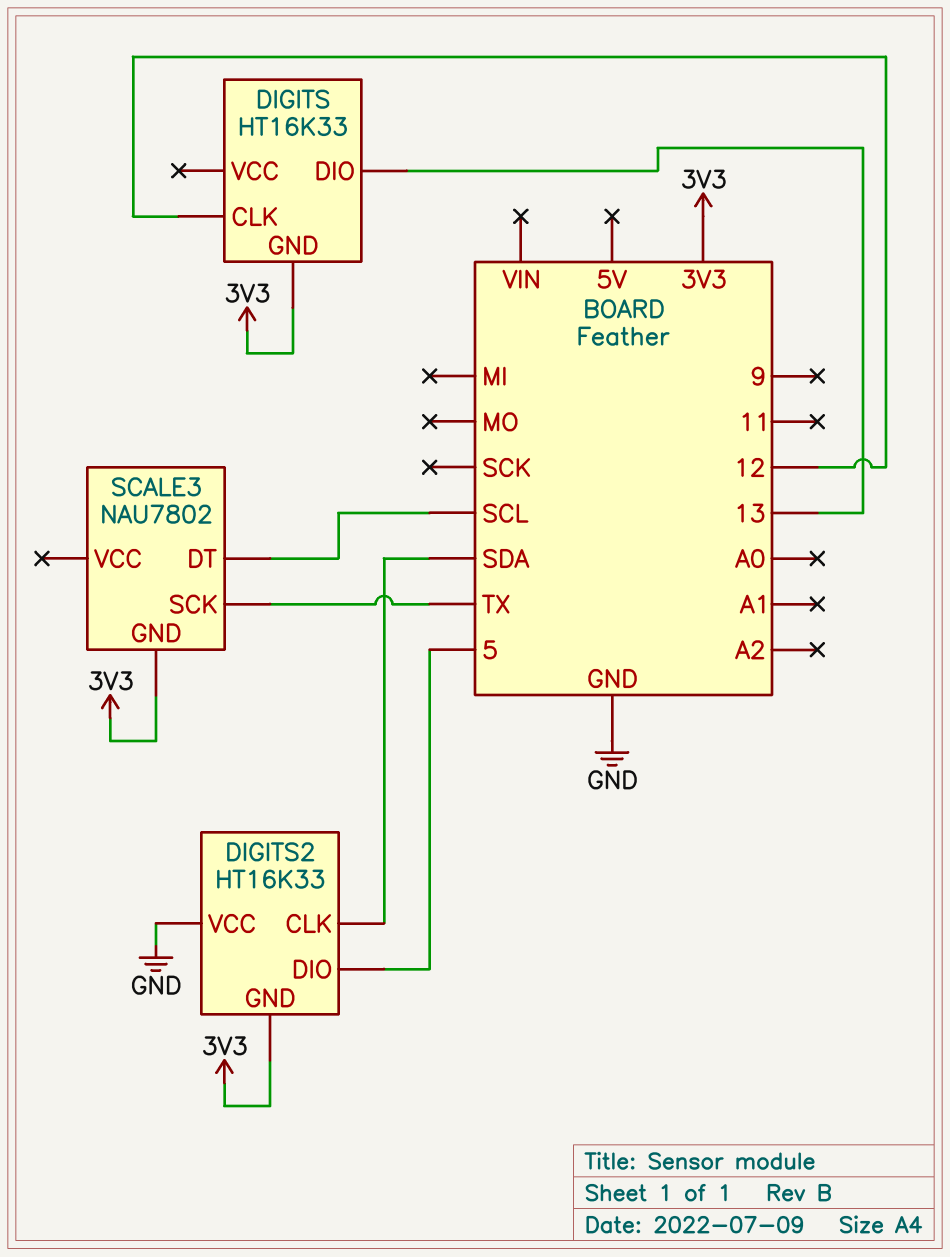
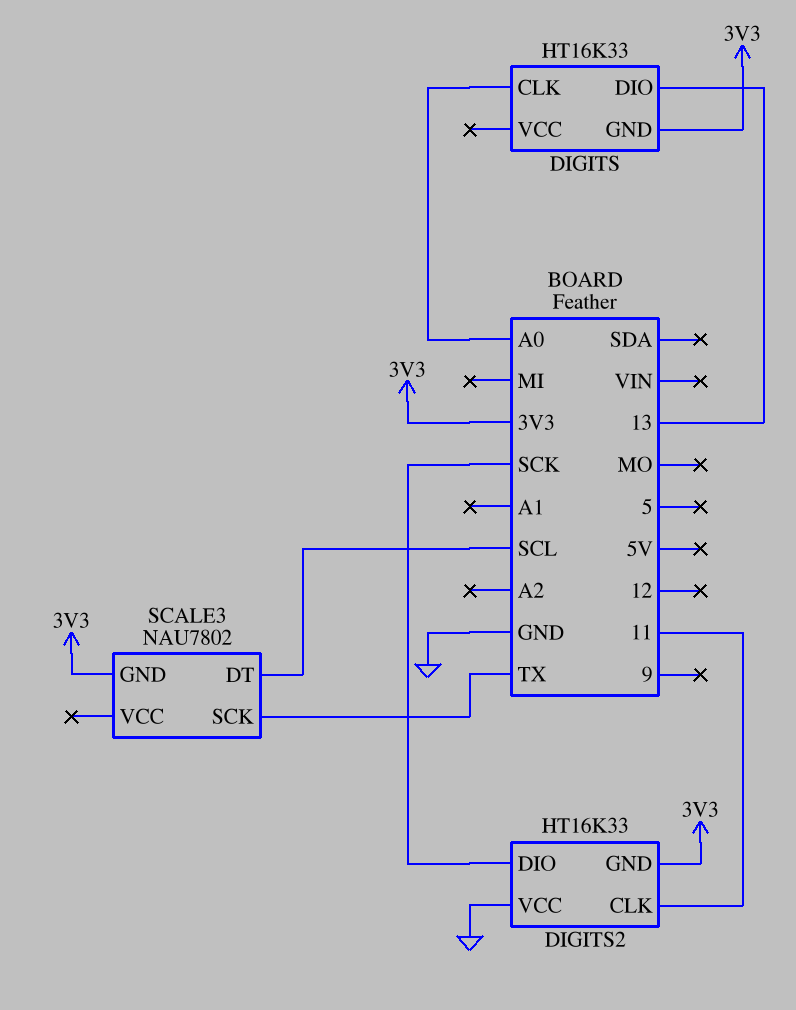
DIGITS pin CLK: 12 -> A0
DIGITS2 pin CLK: SDA -> 11
DIGITS2 pin DIO: 5 -> SCK

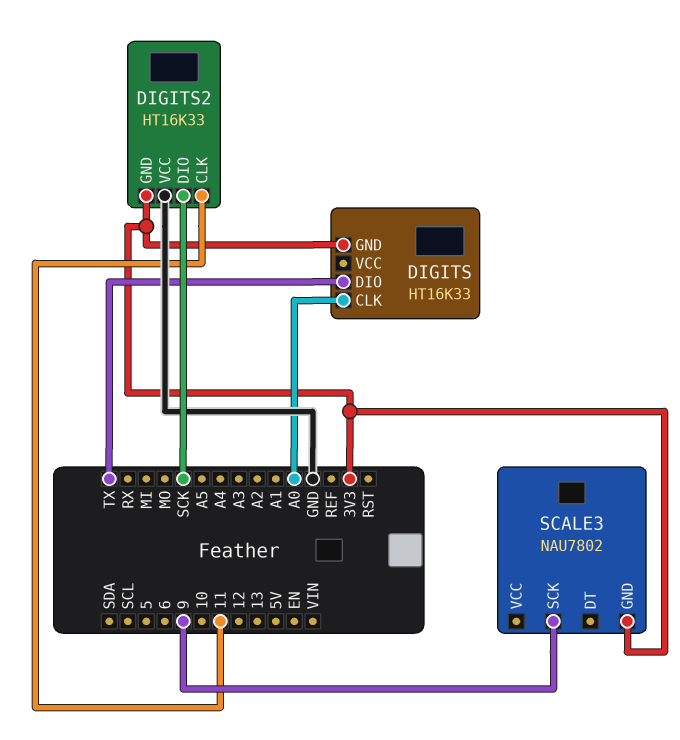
DIGITS pin DIO: 13 -> TX
SCALE3 pin DT: SCL -> none
SCALE3 pin SCK: TX -> 9

